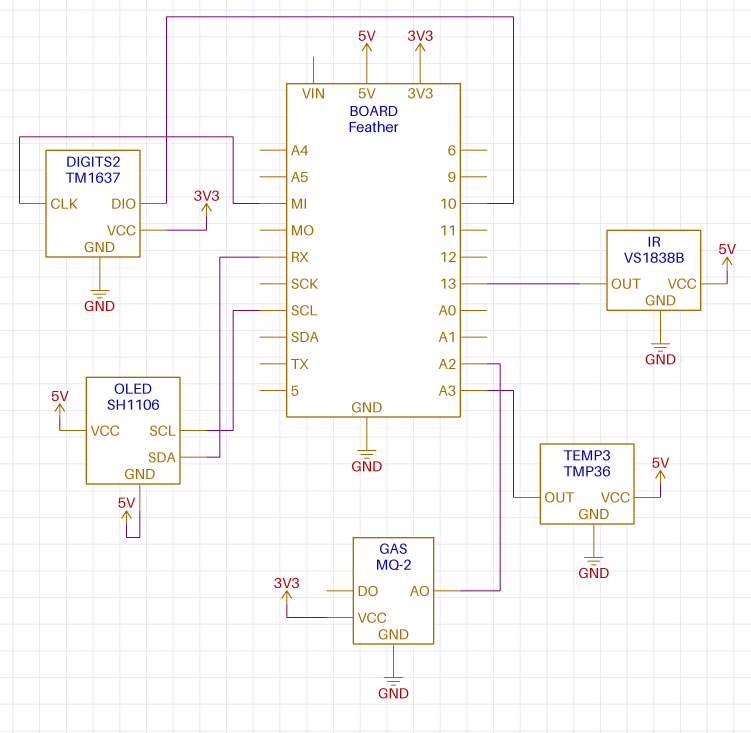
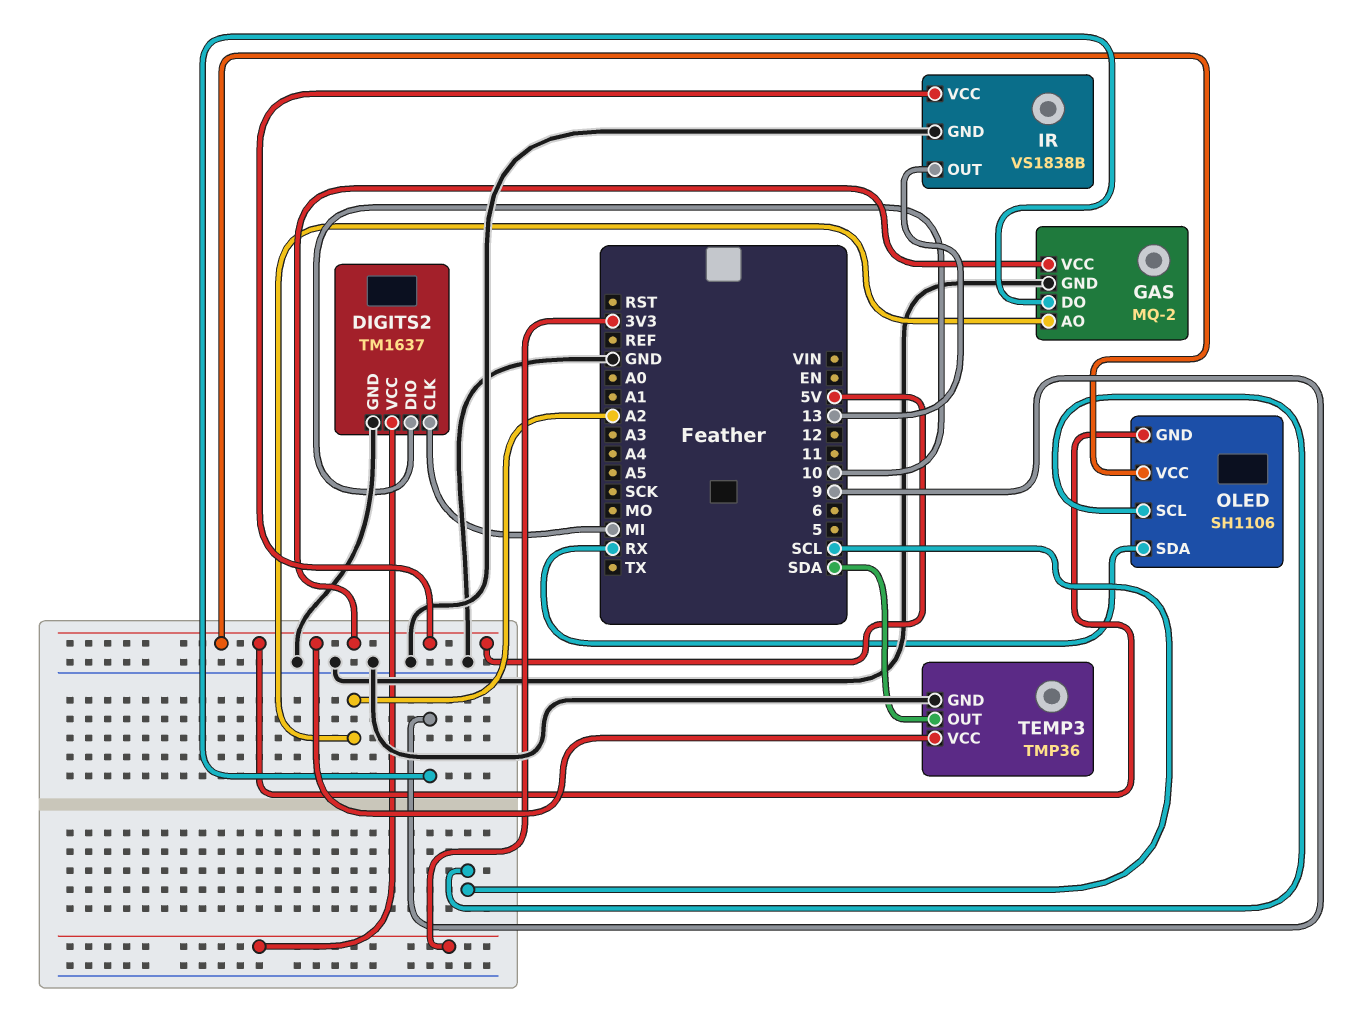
GAS pin DO: none -> 9
GAS pin VCC: 3V3 -> 5V
TEMP3 pin OUT: A3 -> SDA

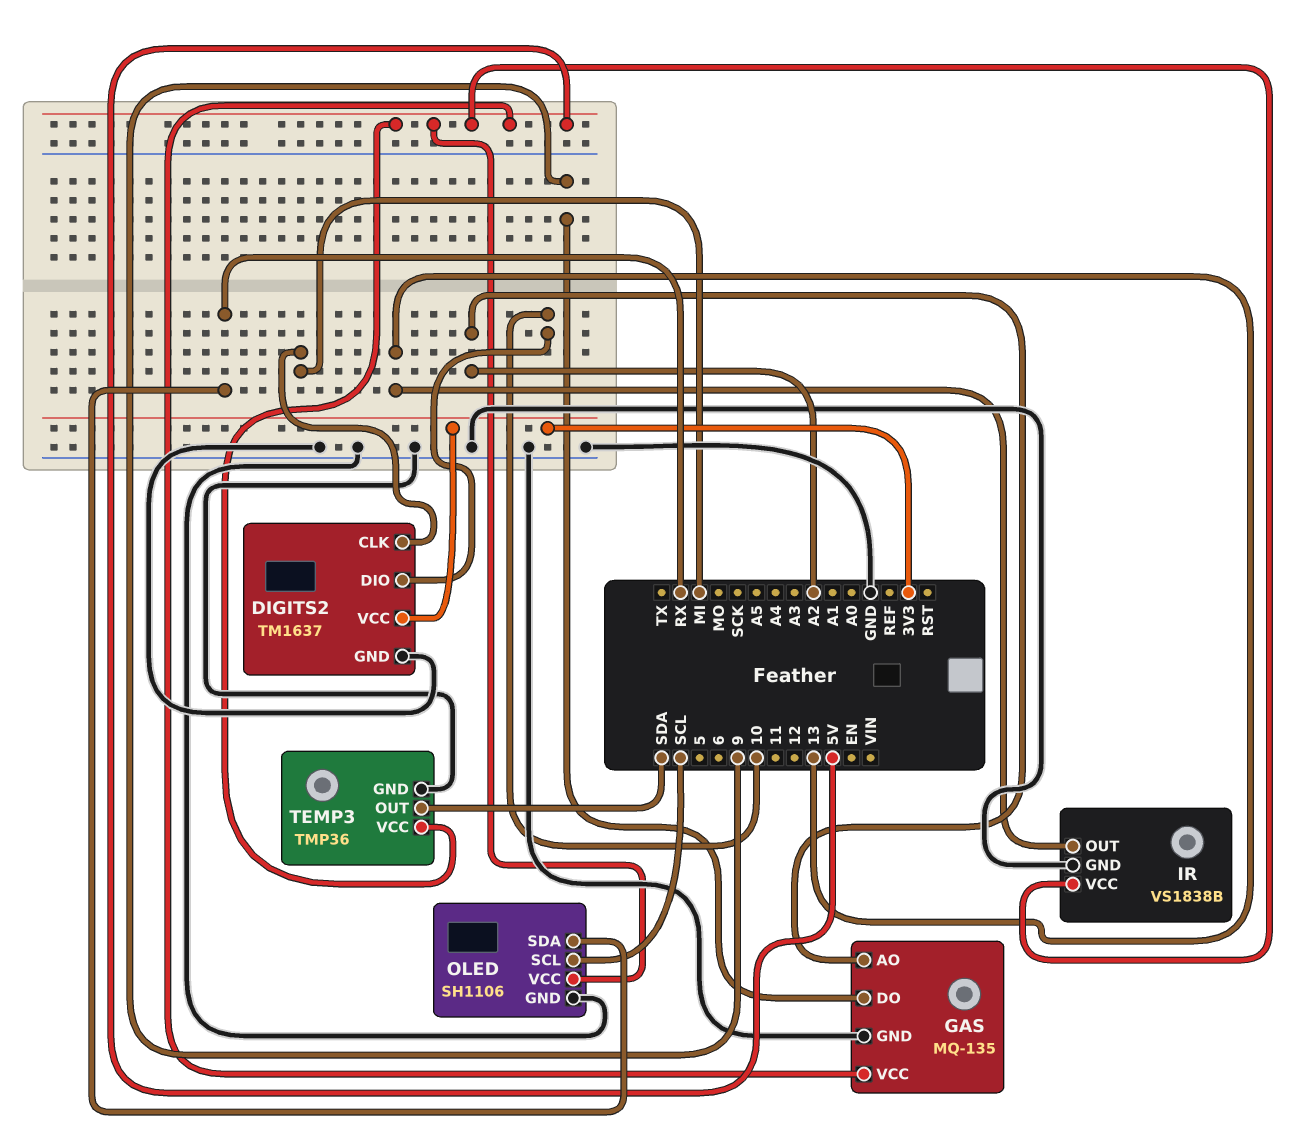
GAS: MQ-2 -> MQ-135
OLED pin GND: 5V -> GND

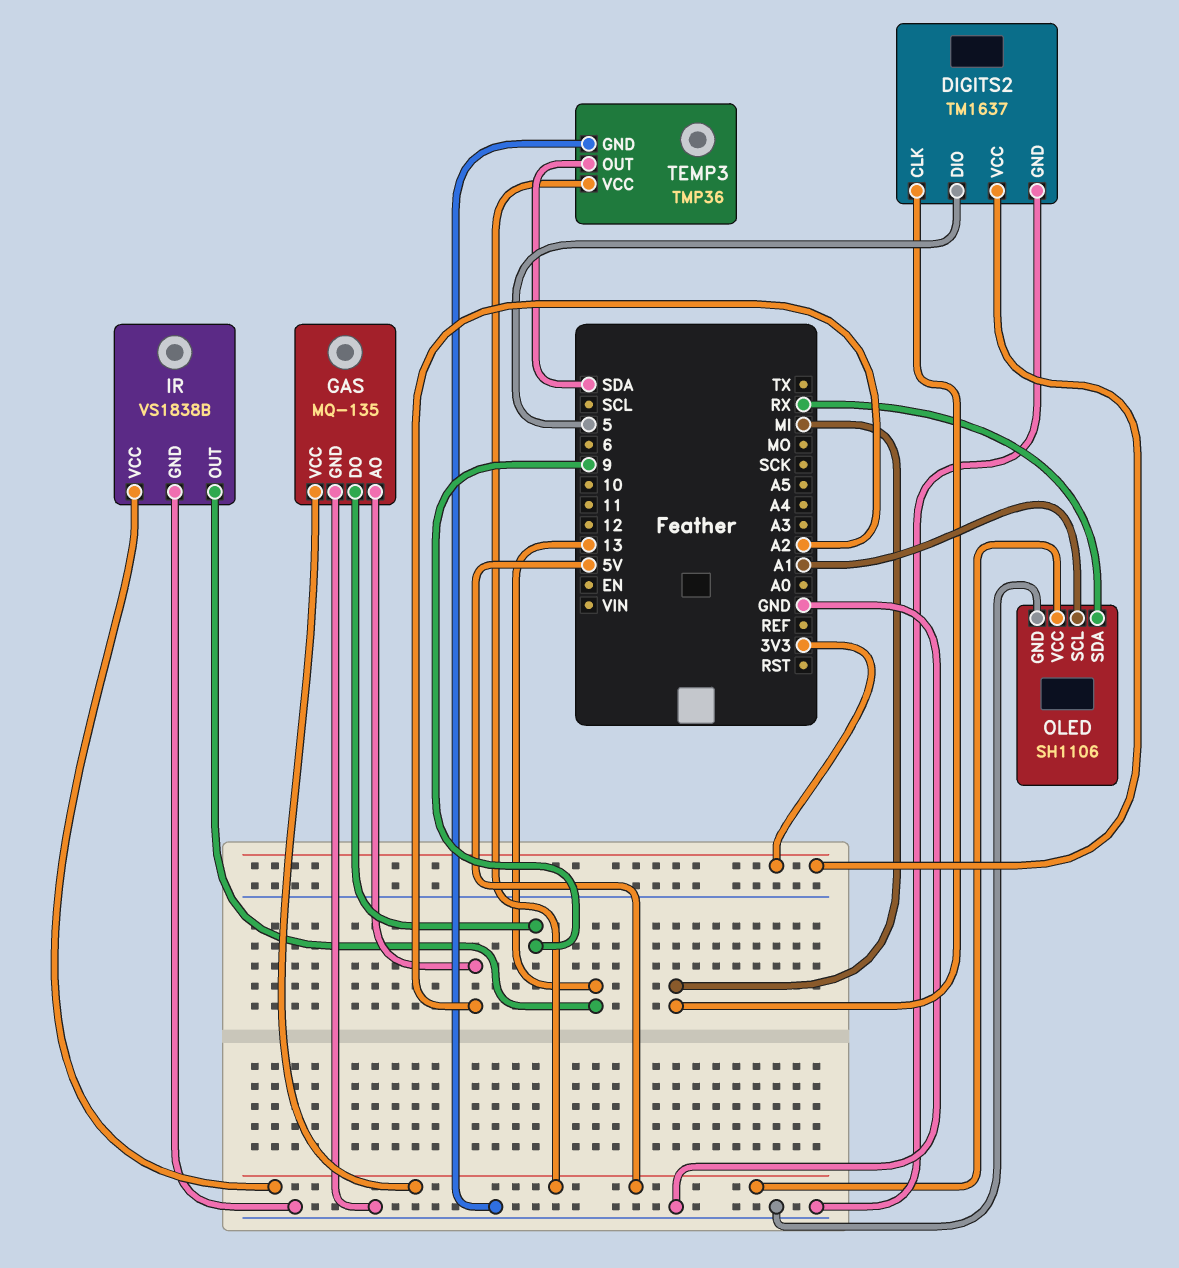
DIGITS2 pin DIO: 10 -> 5
OLED pin SCL: SCL -> A1

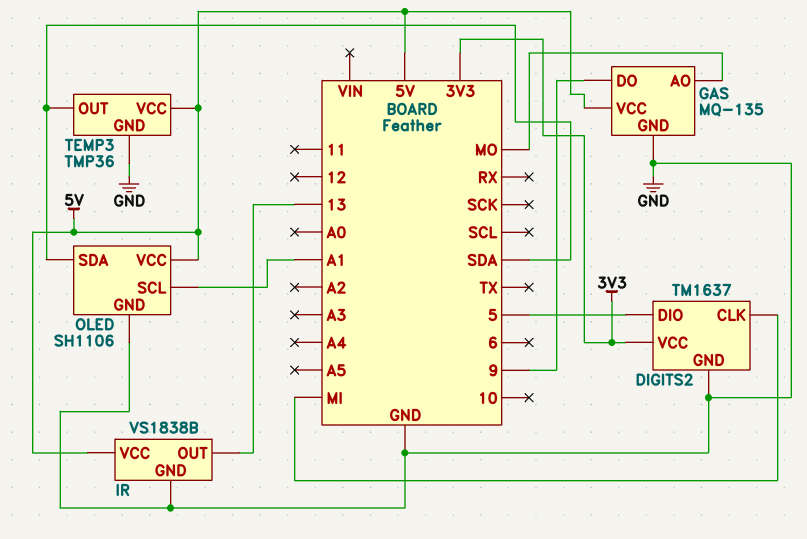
GAS pin AO: A2 -> MO
OLED pin SDA: RX -> SDA

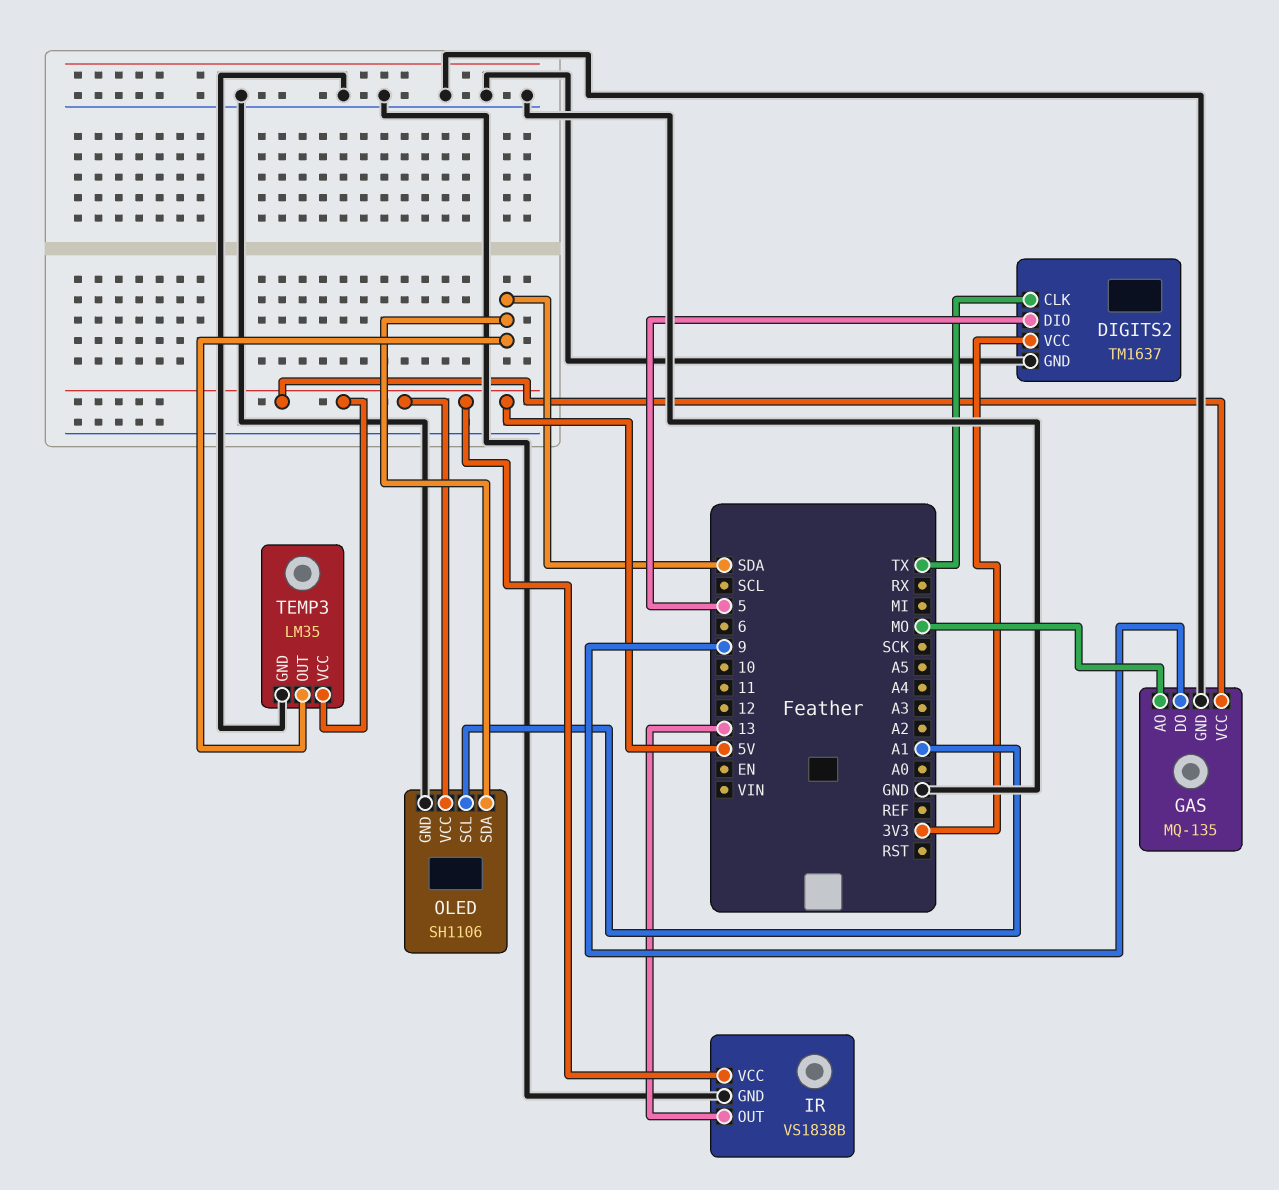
DIGITS2 pin CLK: MI -> TX
TEMP3: TMP36 -> LM35

